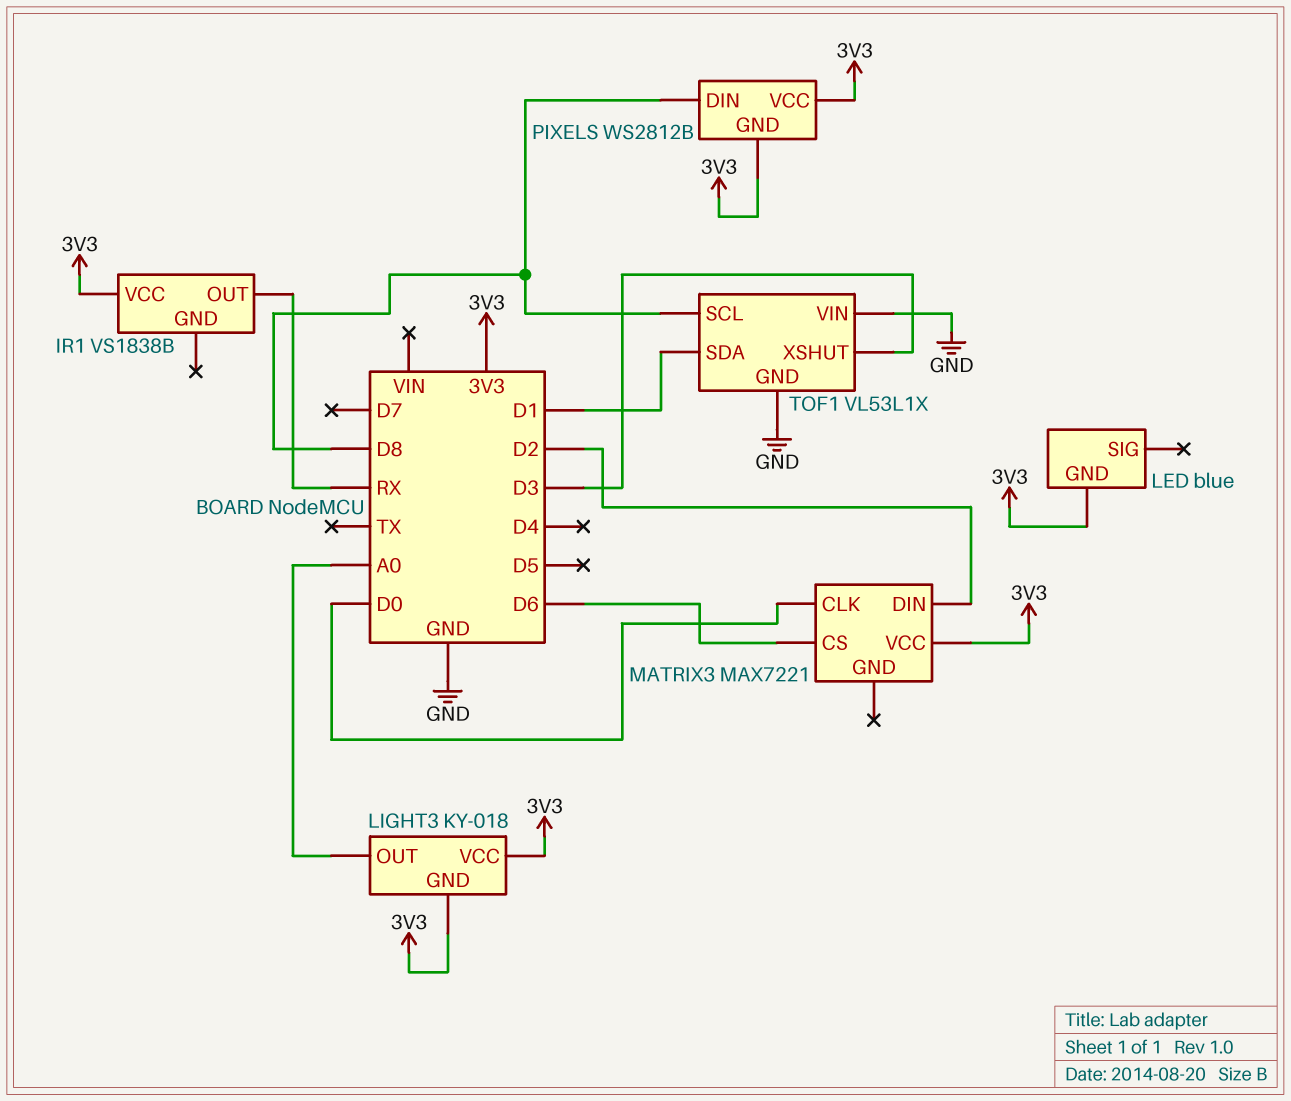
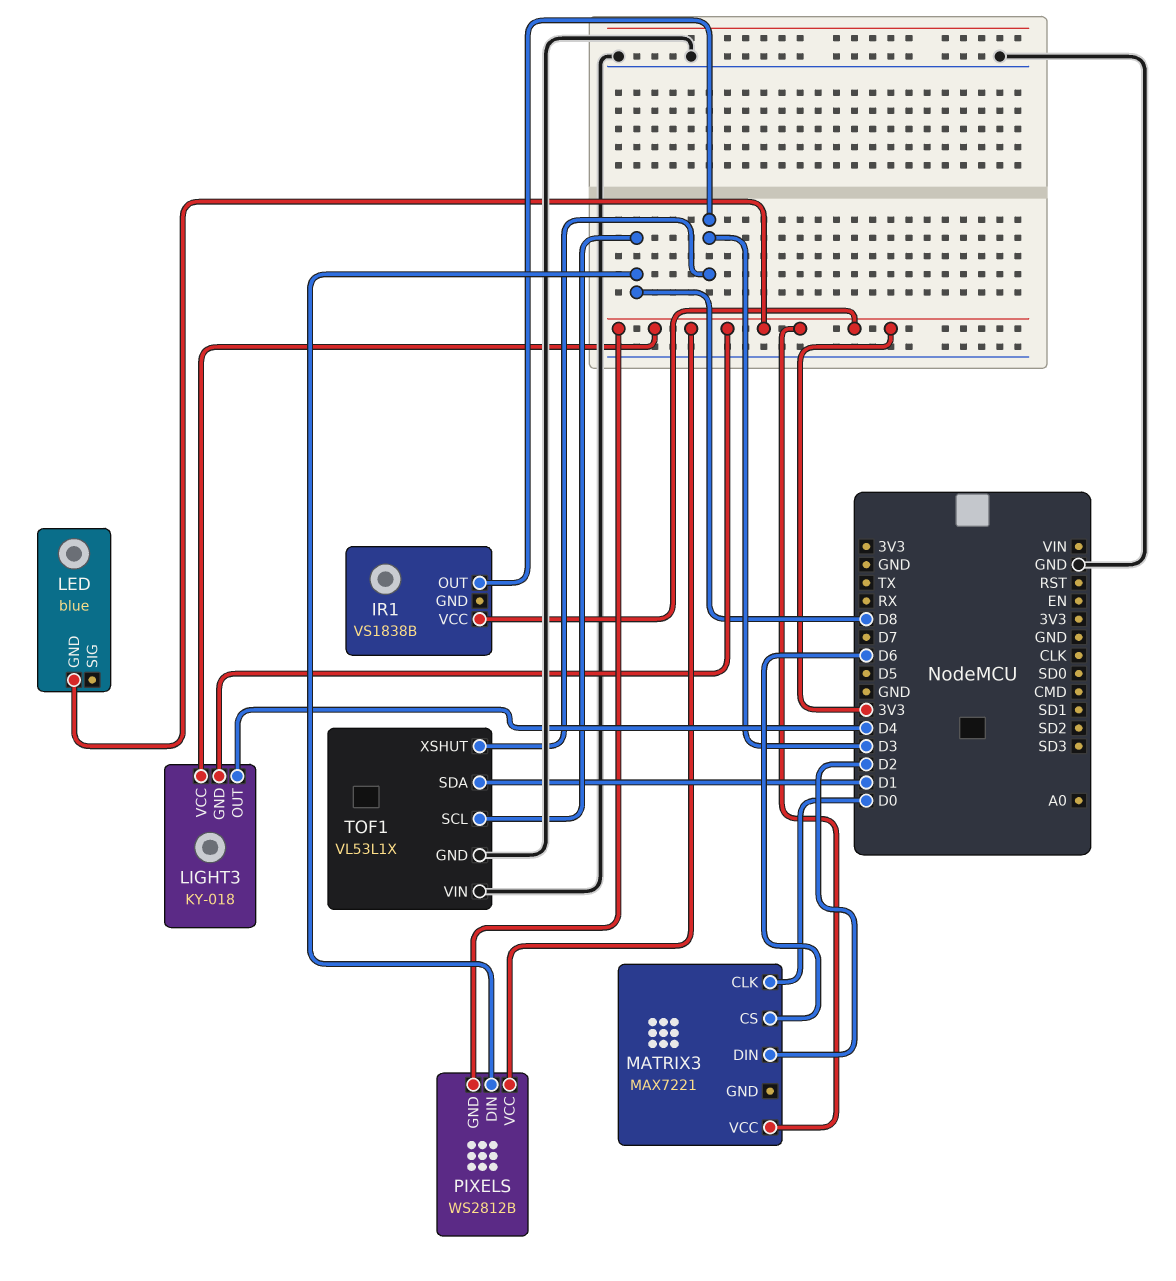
IR1 pin OUT: RX -> D3
LIGHT3 pin OUT: A0 -> D4

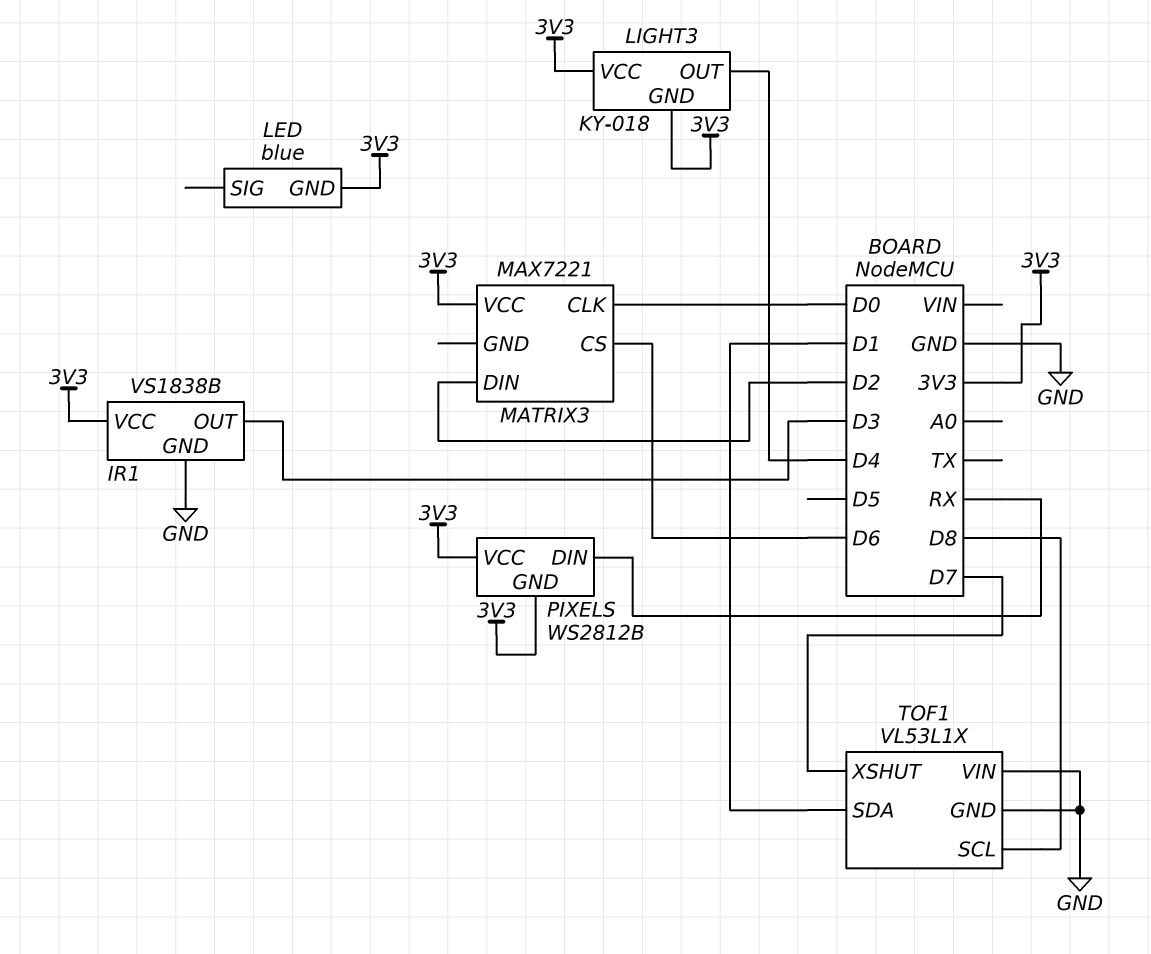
IR1 pin GND: none -> GND
PIXELS pin DIN: D8 -> RX
TOF1 pin XSHUT: D3 -> D7

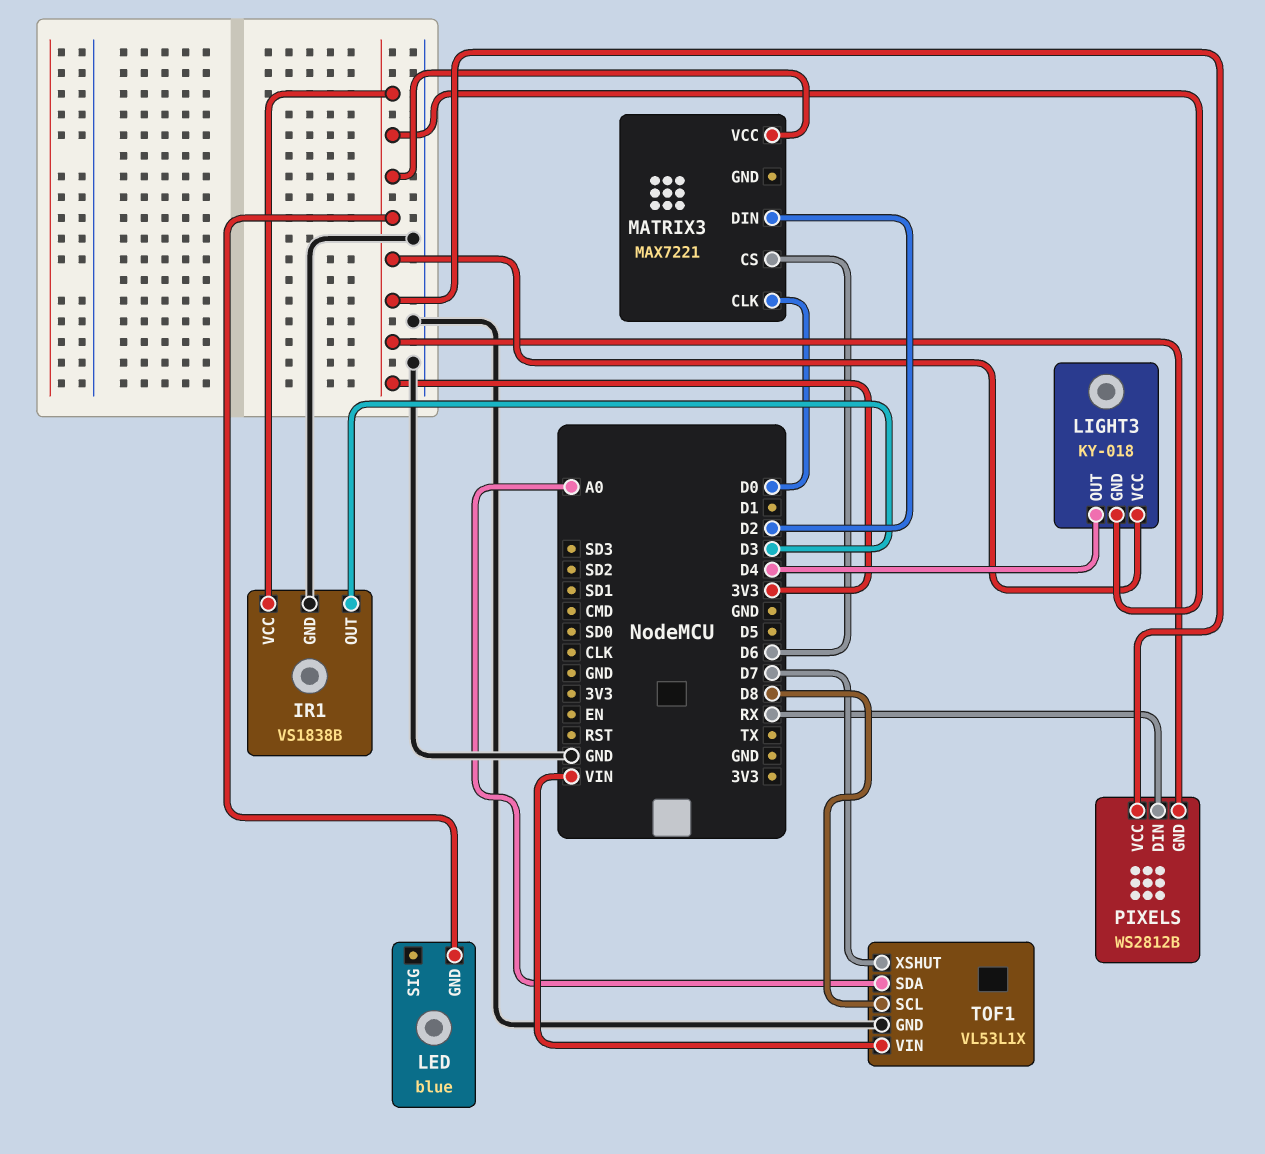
TOF1 pin SDA: D1 -> A0
TOF1 pin VIN: GND -> VIN

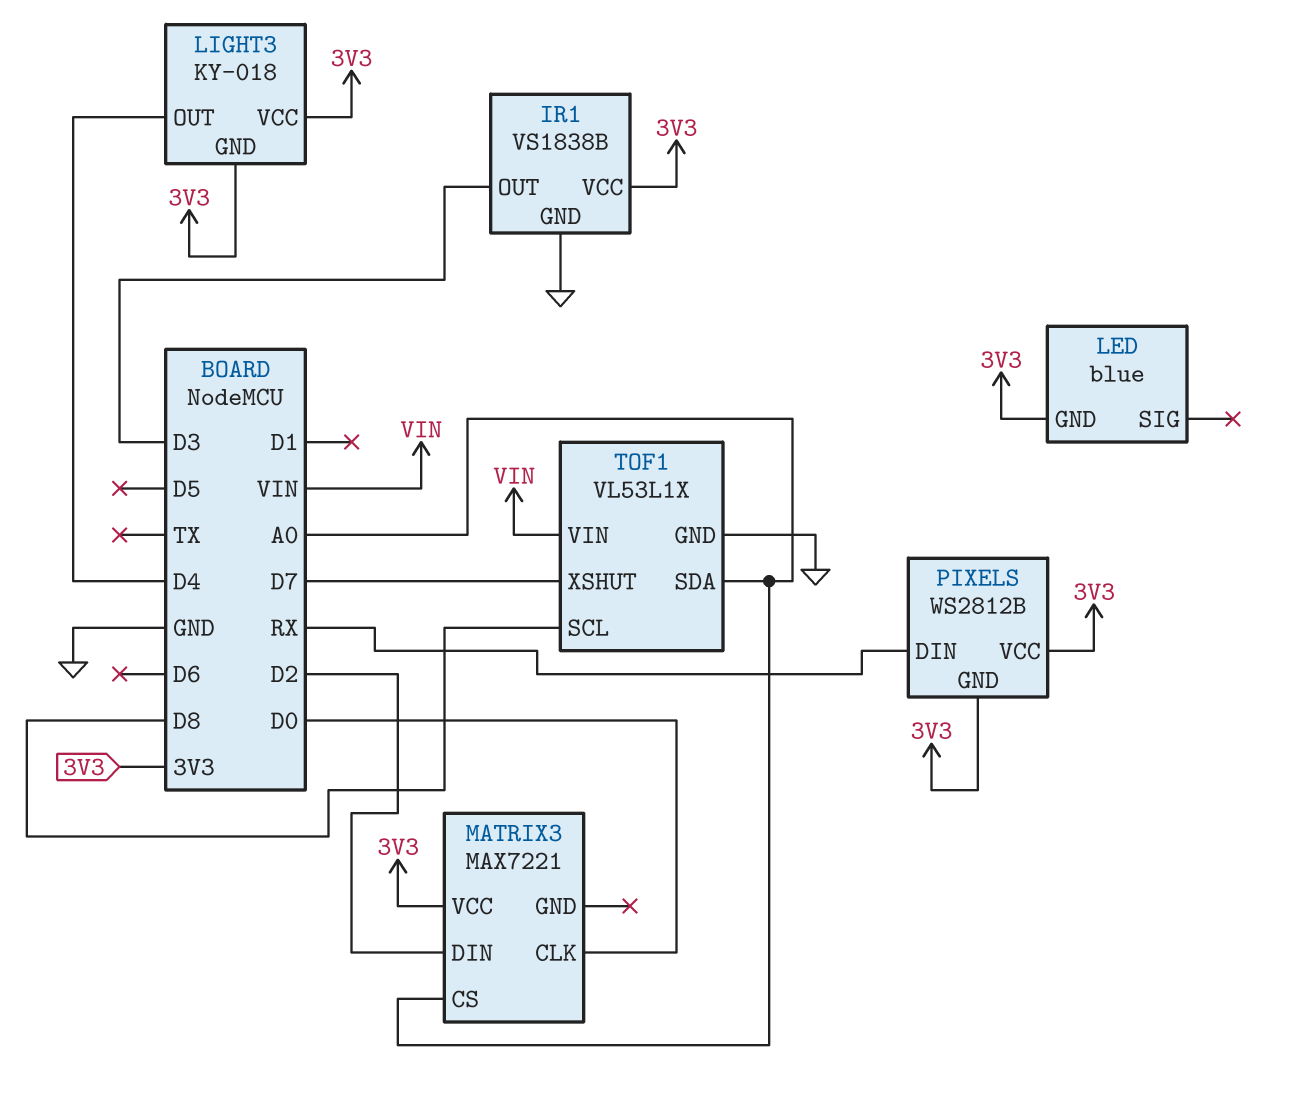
MATRIX3 pin CS: D6 -> A0

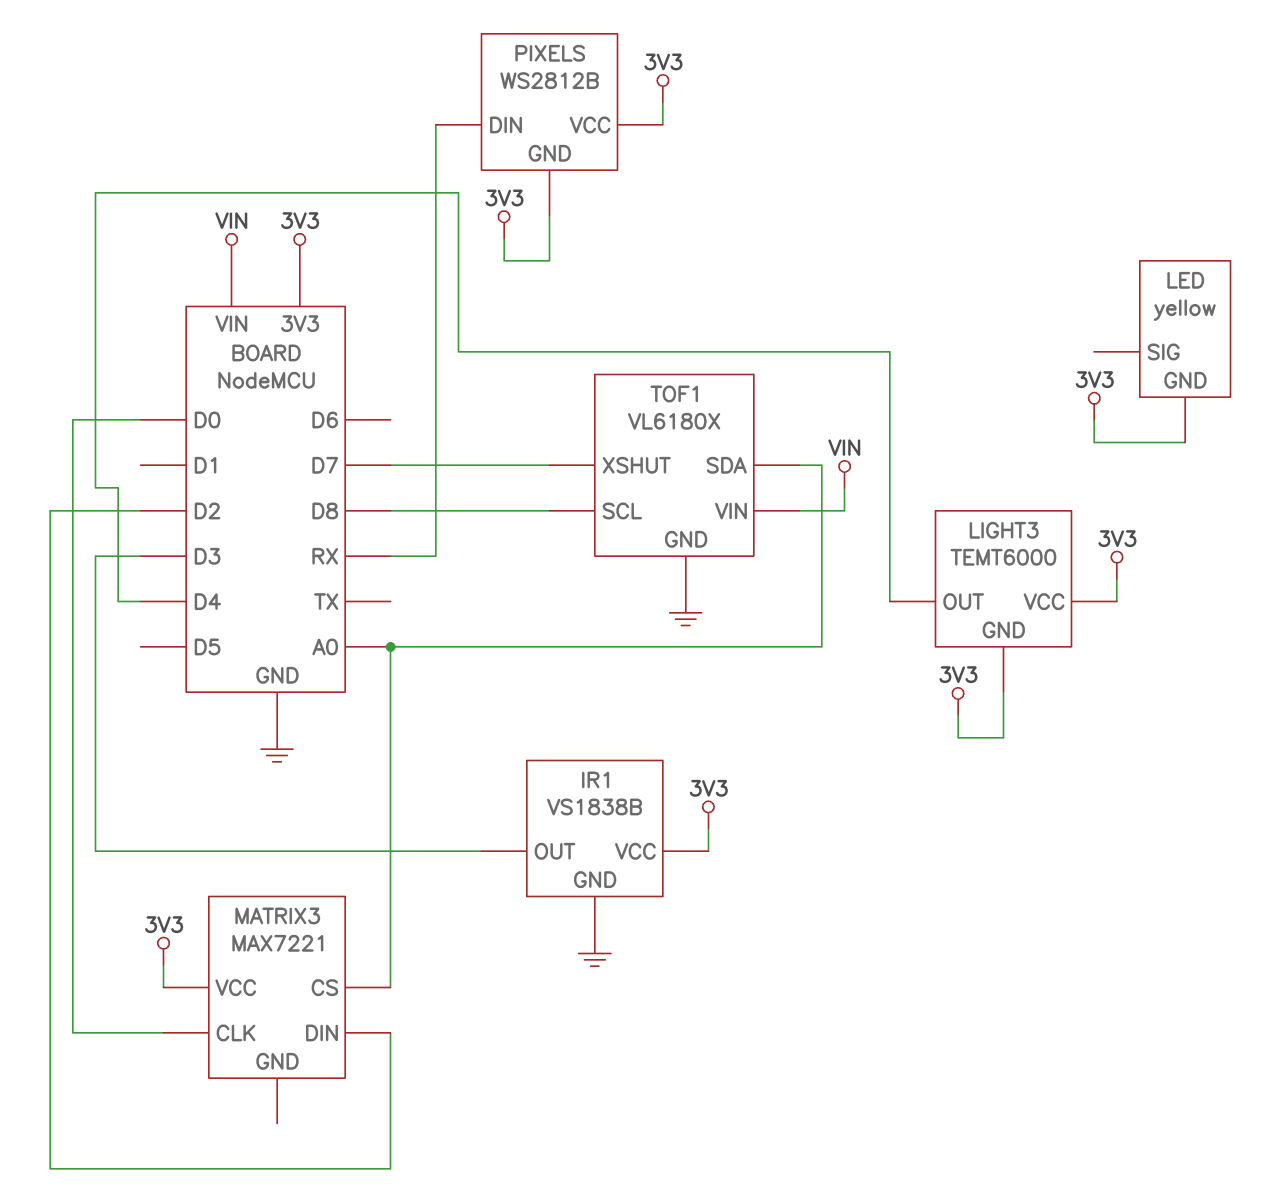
LED: blue -> yellow
LIGHT3: KY-018 -> TEMT6000
TOF1: VL53L1X -> VL6180X

